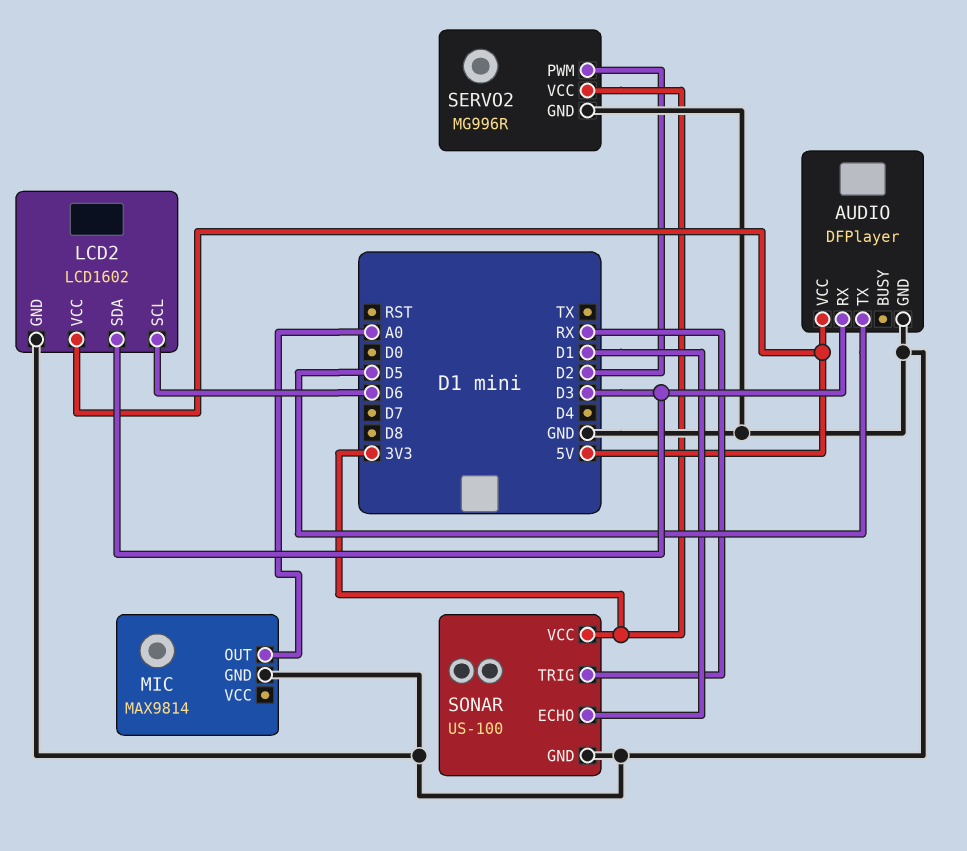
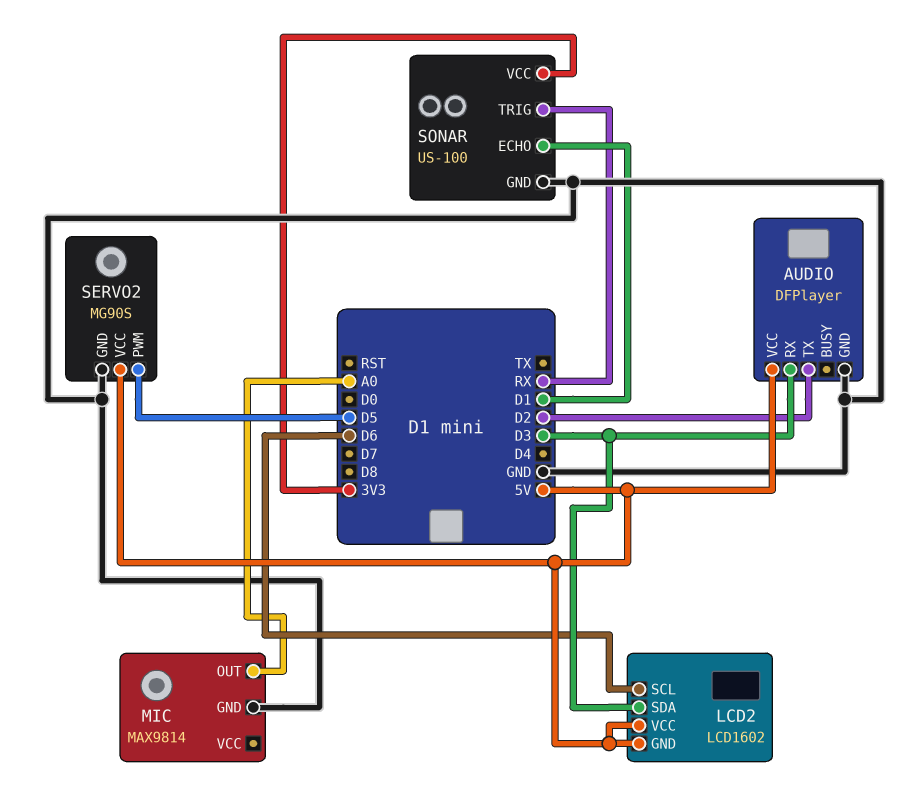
AUDIO pin TX: D5 -> D2
LCD2 pin GND: GND -> 5V
SERVO2: MG996R -> MG90S
SERVO2 pin PWM: D2 -> D5
SERVO2 pin VCC: 3V3 -> 5V

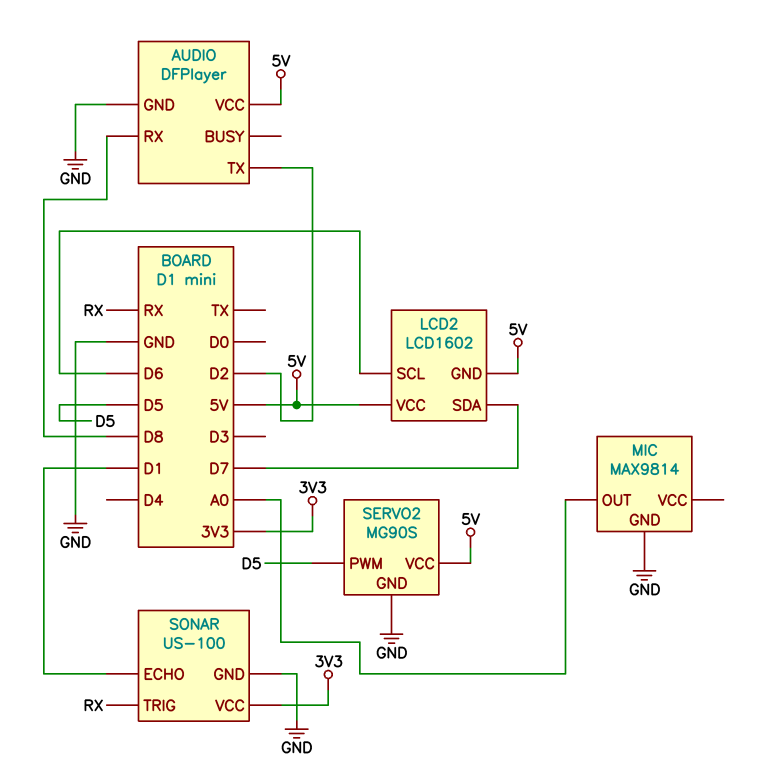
AUDIO pin RX: D3 -> D8
LCD2 pin SDA: D3 -> D7

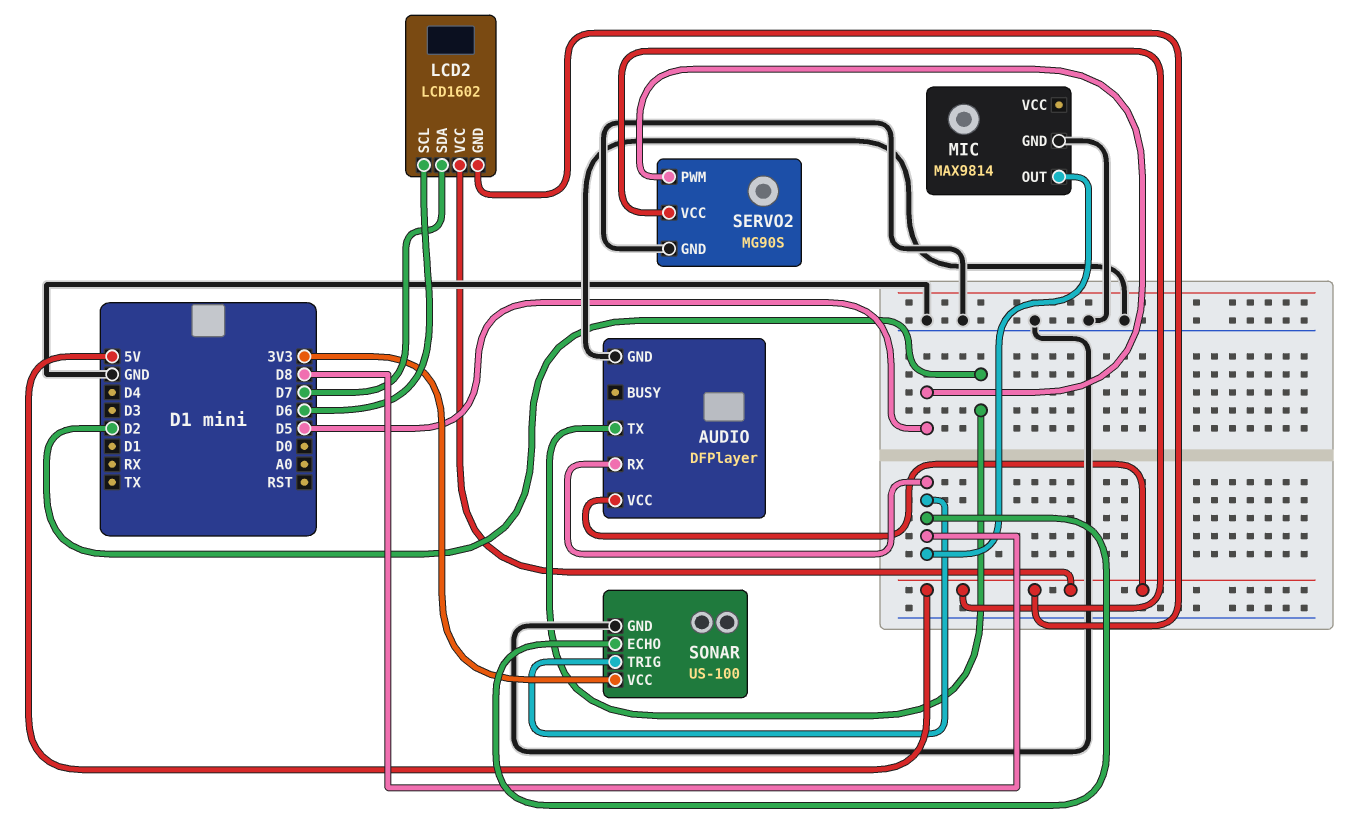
MIC pin OUT: A0 -> D8
SONAR pin ECHO: D1 -> D8
SONAR pin TRIG: RX -> D8

